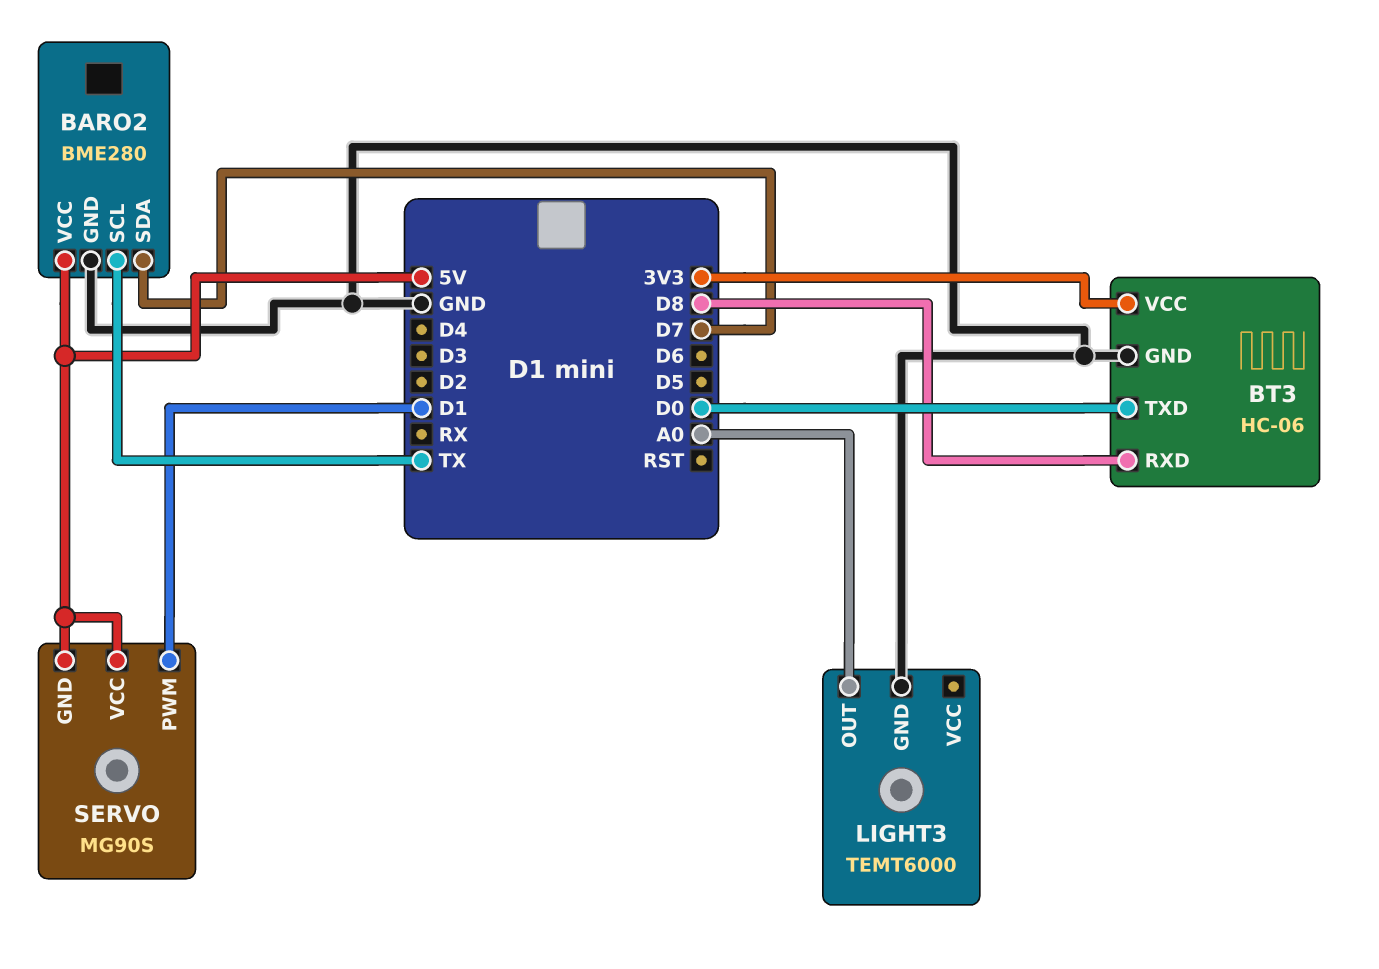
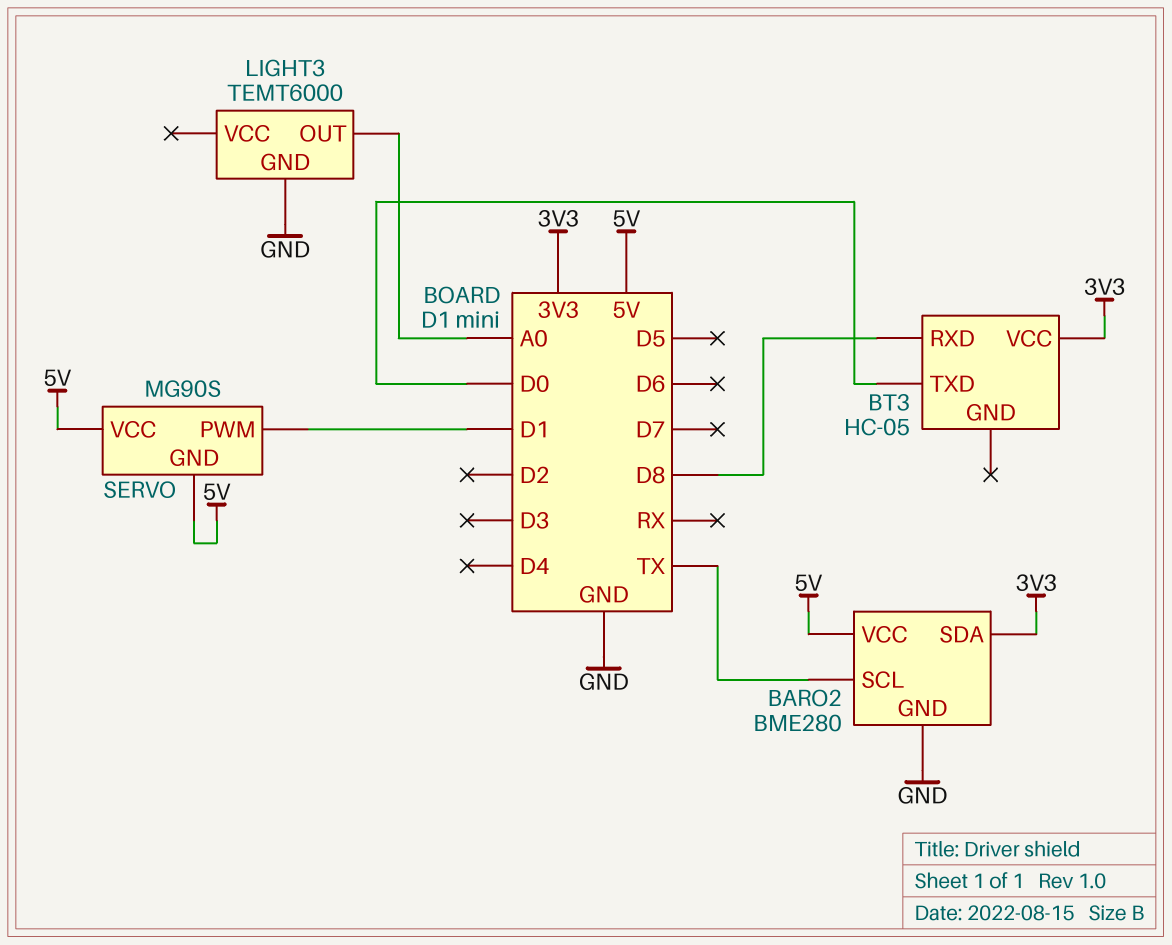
BARO2 pin SDA: D7 -> 3V3
BT3: HC-06 -> HC-05
BT3 pin GND: GND -> none

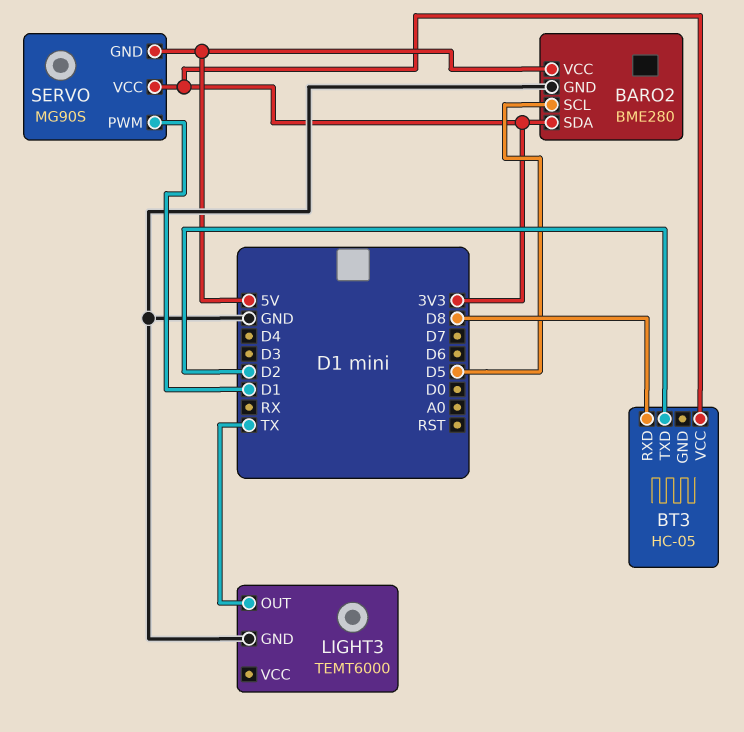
BARO2 pin SCL: TX -> D5
BT3 pin TXD: D0 -> D2
LIGHT3 pin OUT: A0 -> TX
SERVO pin VCC: 5V -> 3V3

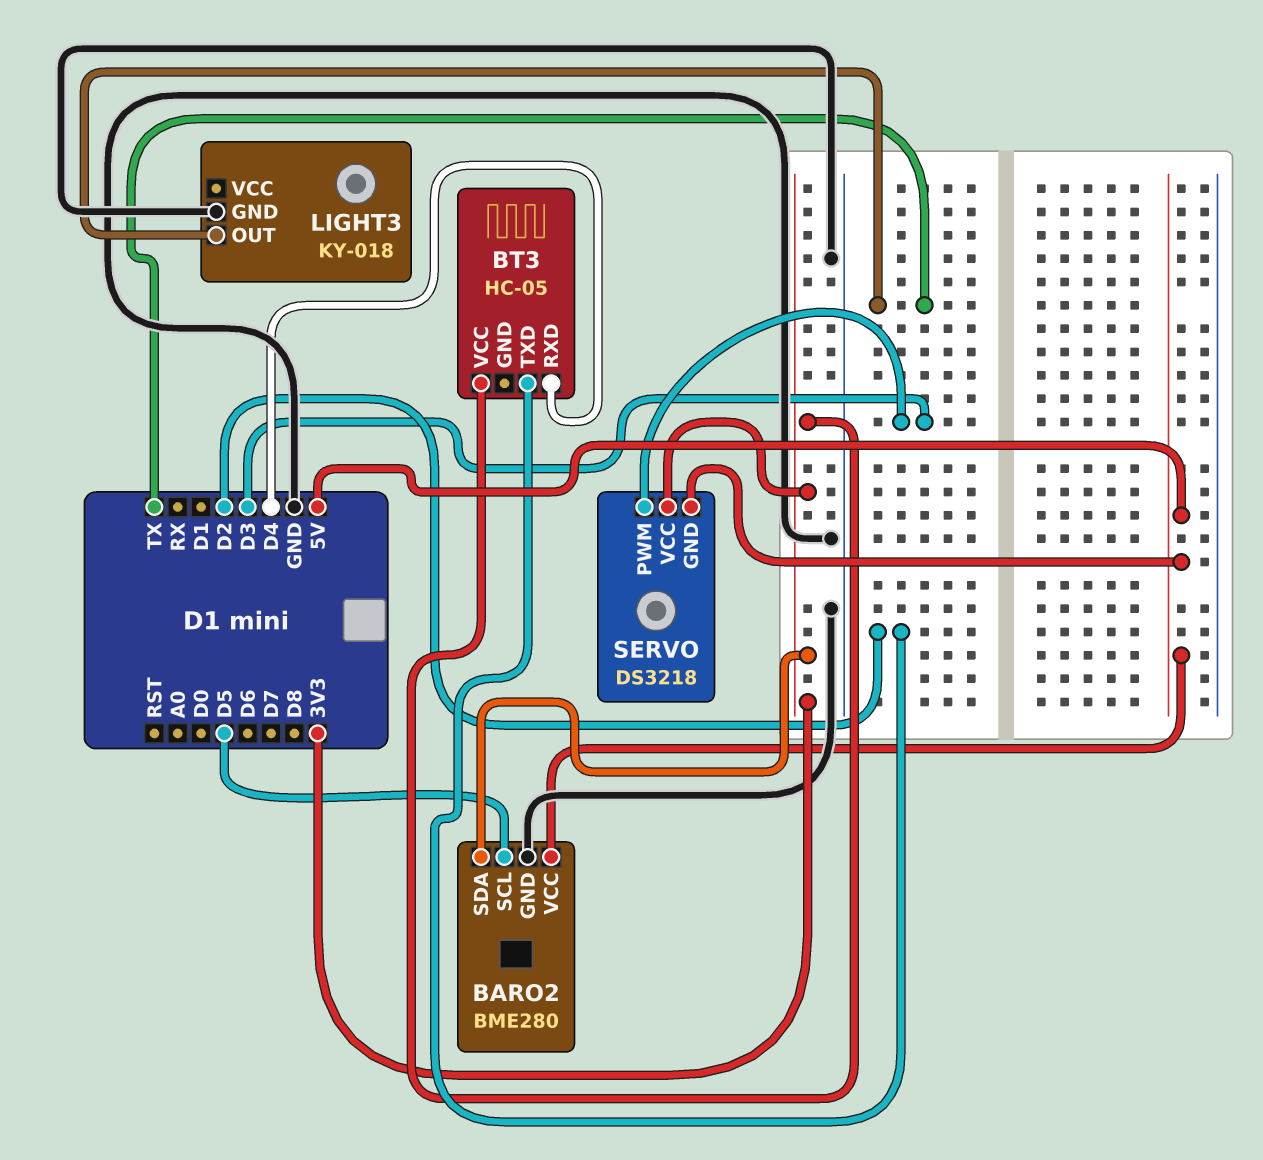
BT3 pin RXD: D8 -> D4
LIGHT3: TEMT6000 -> KY-018
SERVO: MG90S -> DS3218
SERVO pin PWM: D1 -> D3

